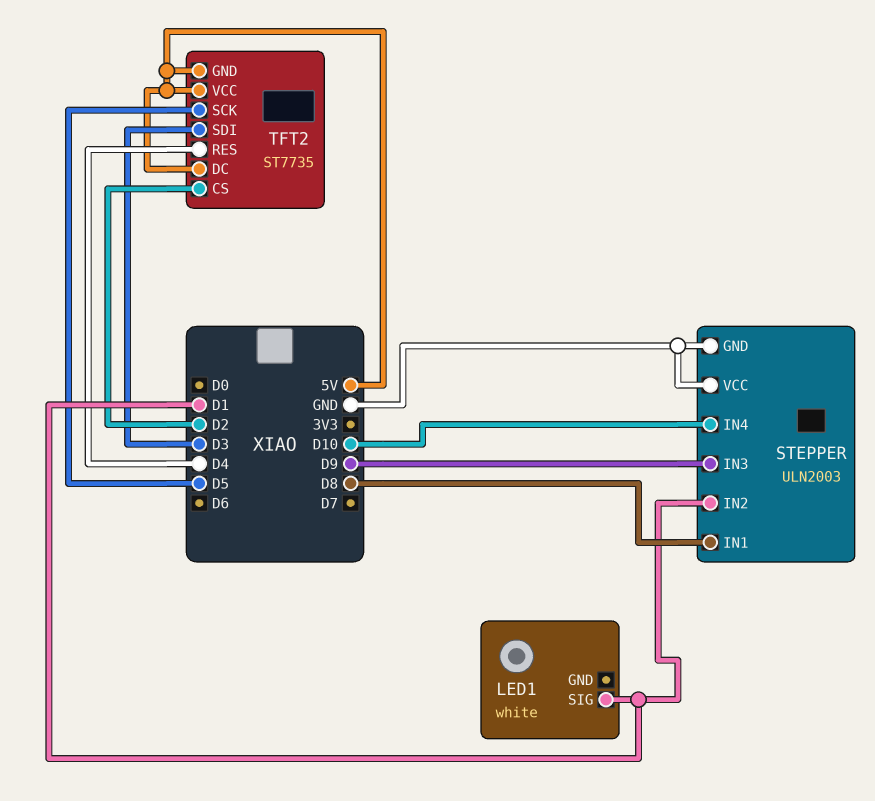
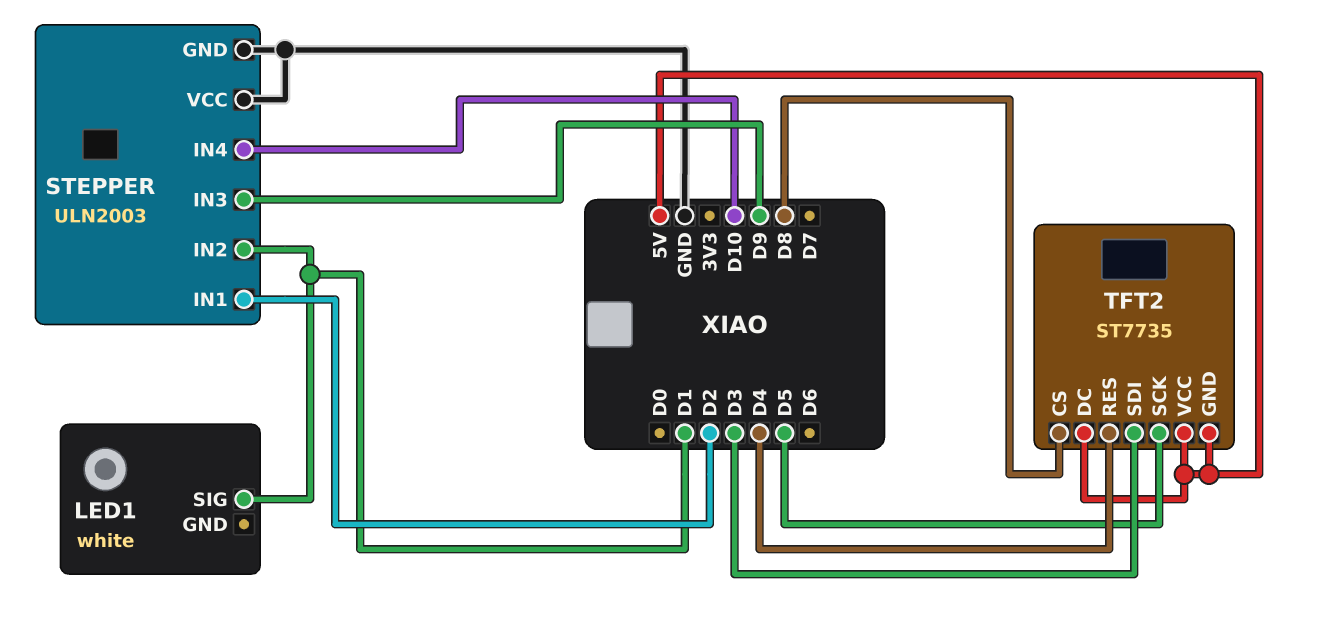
STEPPER pin IN1: D8 -> D2
TFT2 pin CS: D2 -> D8

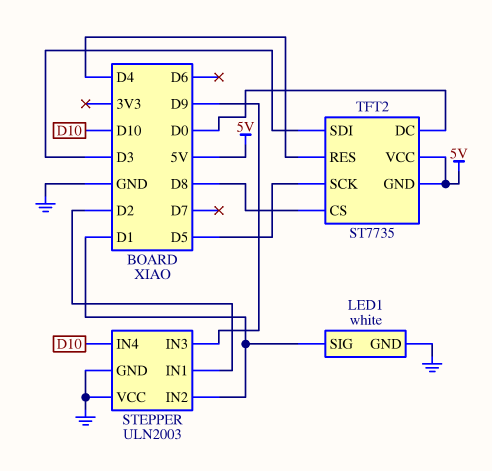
LED1 pin GND: none -> GND
TFT2 pin DC: 5V -> D0

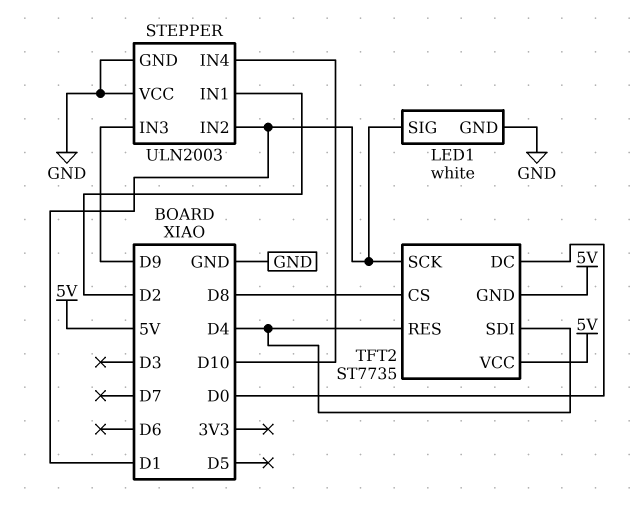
TFT2 pin SCK: D5 -> D1
TFT2 pin SDI: D3 -> D4

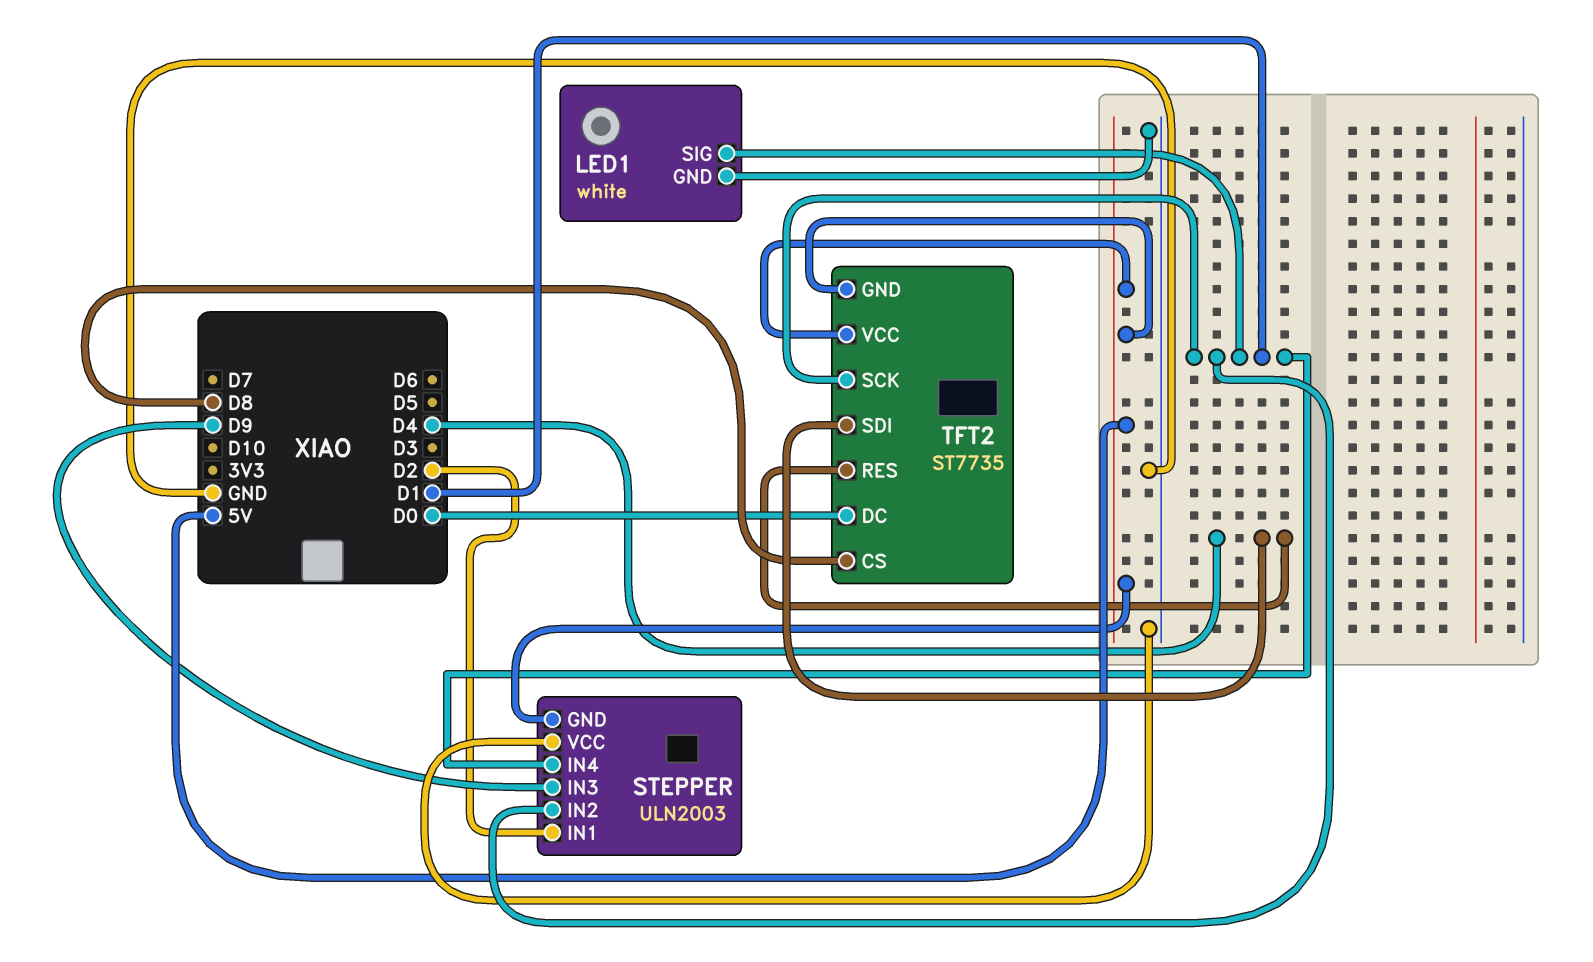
STEPPER pin GND: GND -> 5V
STEPPER pin IN4: D10 -> D1

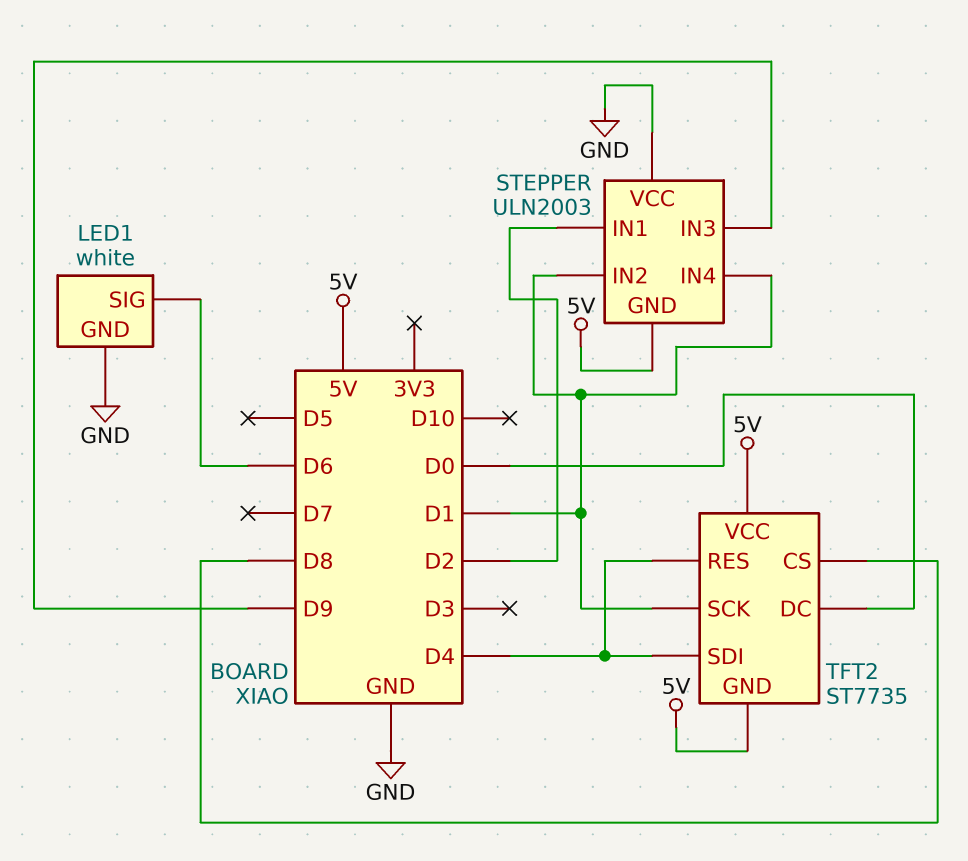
LED1 pin SIG: D1 -> D6

